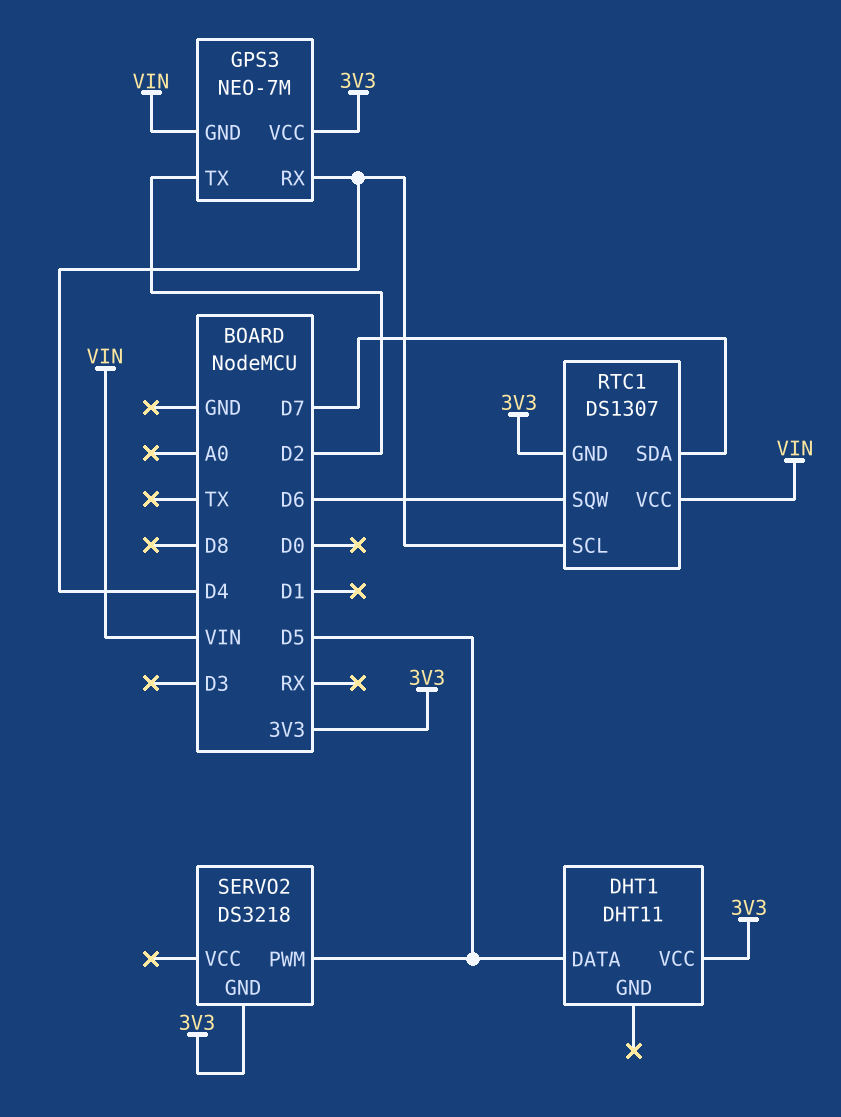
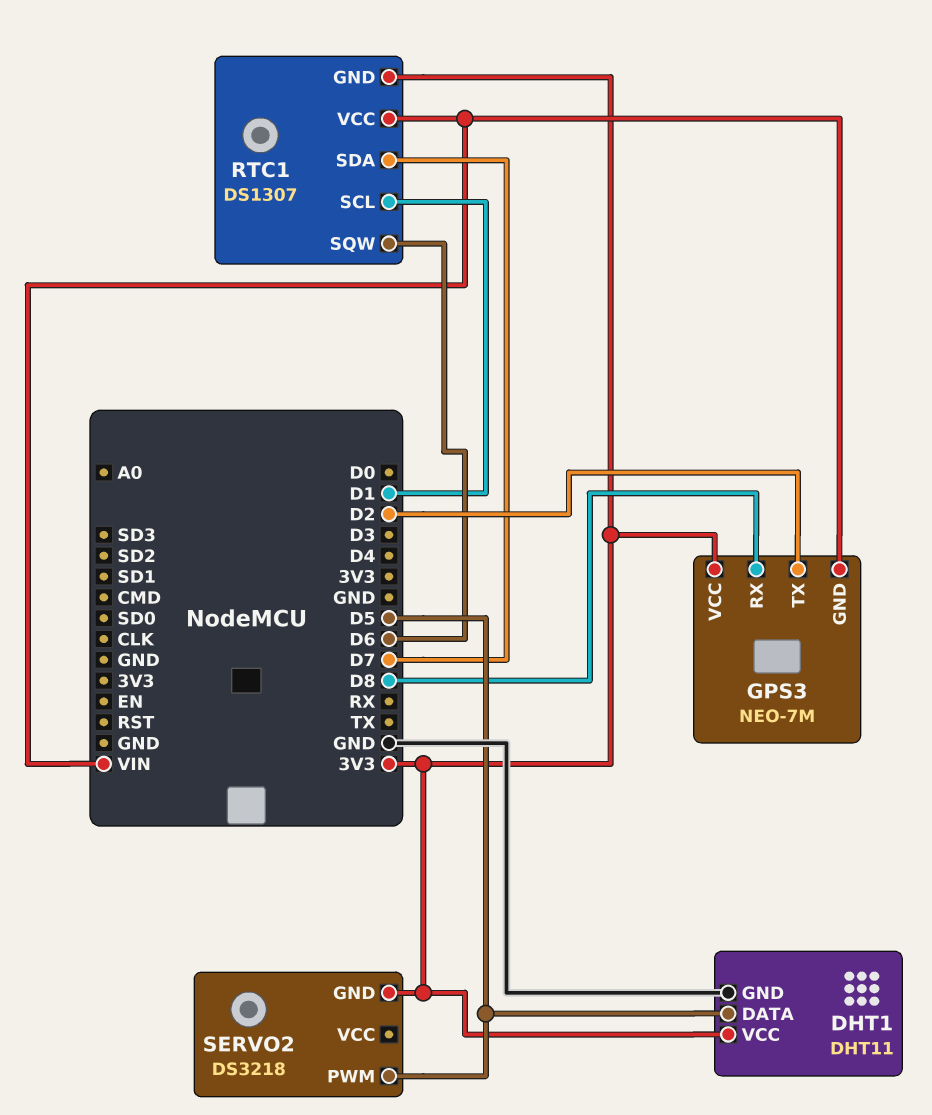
DHT1 pin GND: none -> GND
GPS3 pin RX: D4 -> D8
RTC1 pin SCL: D4 -> D1

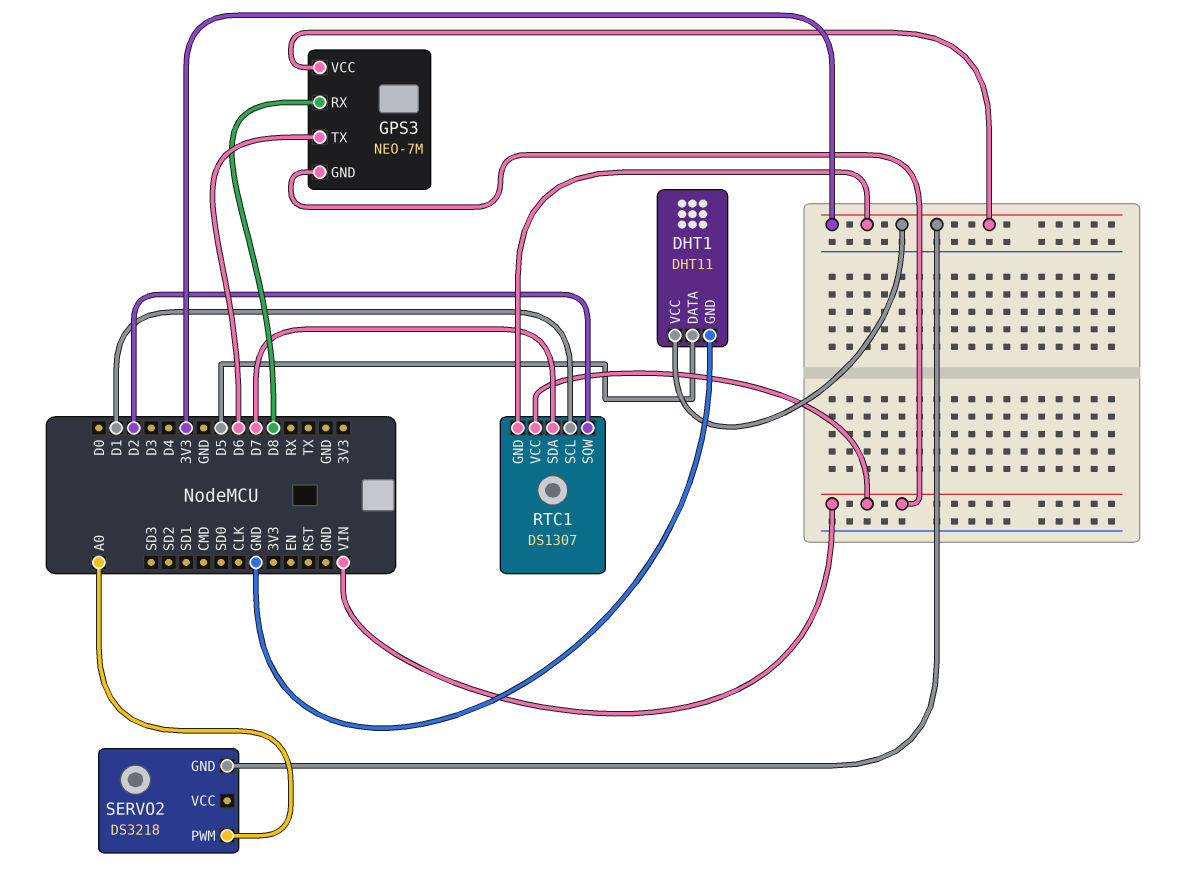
GPS3 pin TX: D2 -> D6
RTC1 pin SQW: D6 -> D2
SERVO2 pin PWM: D5 -> A0

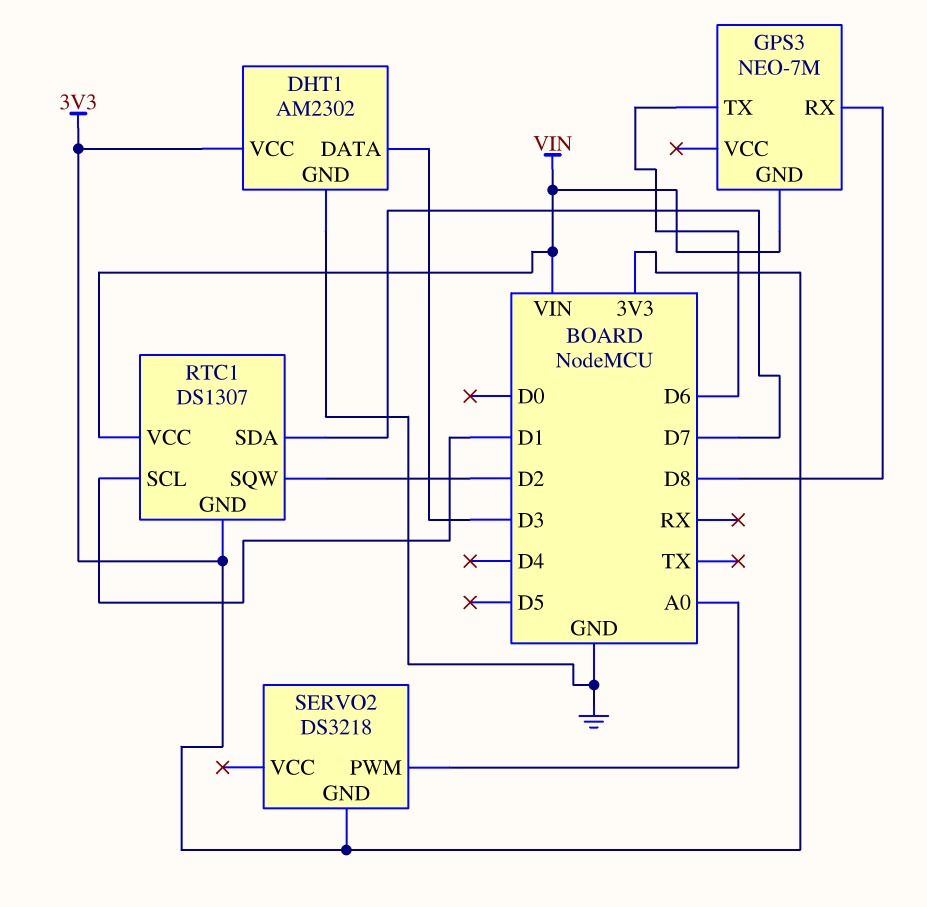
DHT1: DHT11 -> AM2302
DHT1 pin DATA: D5 -> D3
GPS3 pin VCC: 3V3 -> none

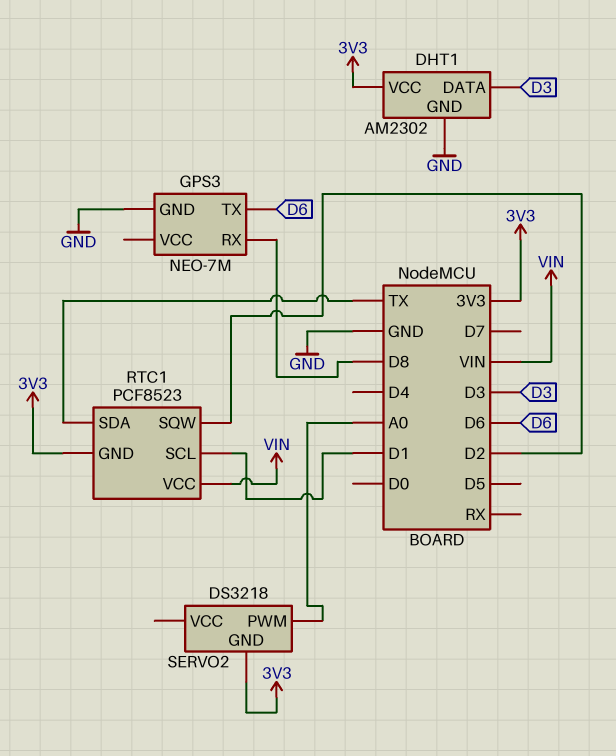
GPS3 pin GND: VIN -> GND
RTC1: DS1307 -> PCF8523
RTC1 pin SDA: D7 -> TX

